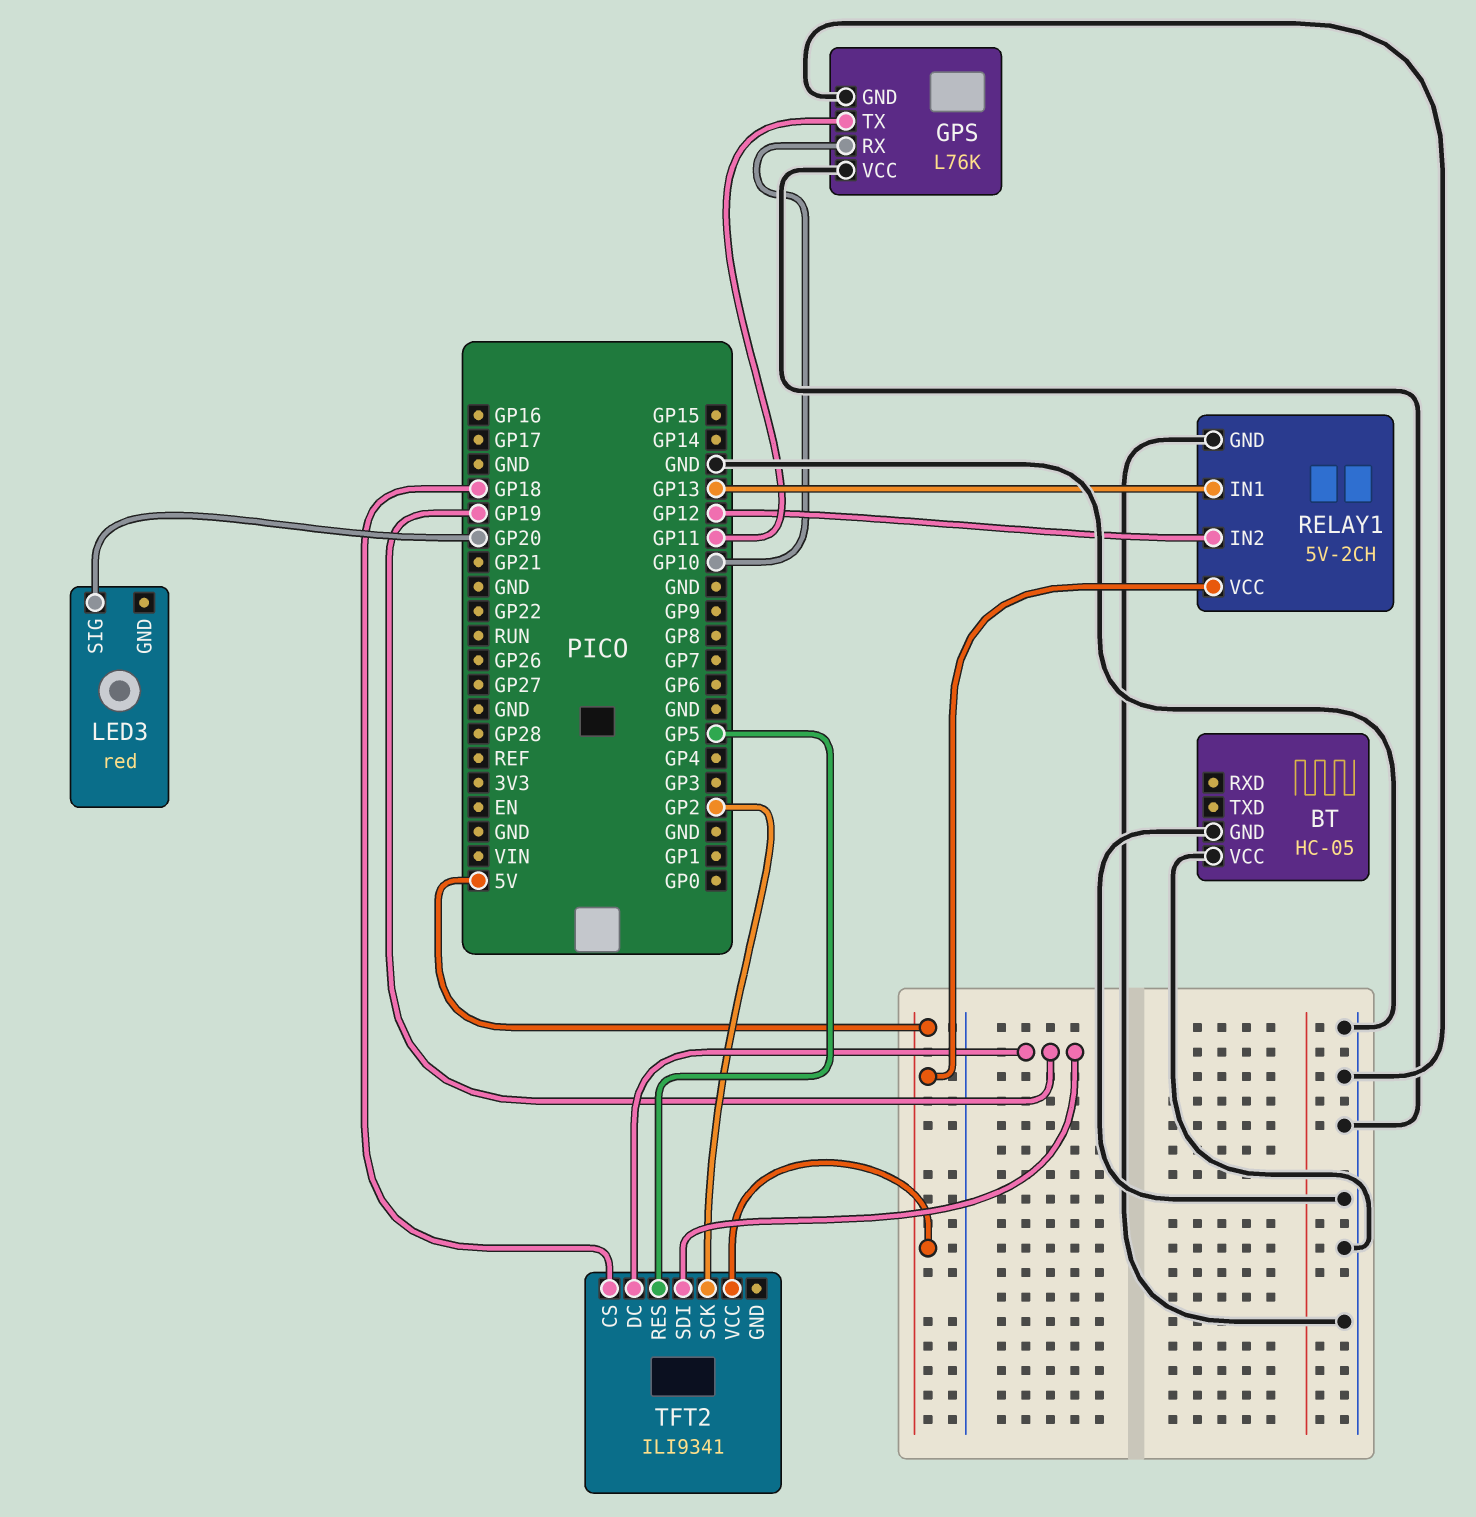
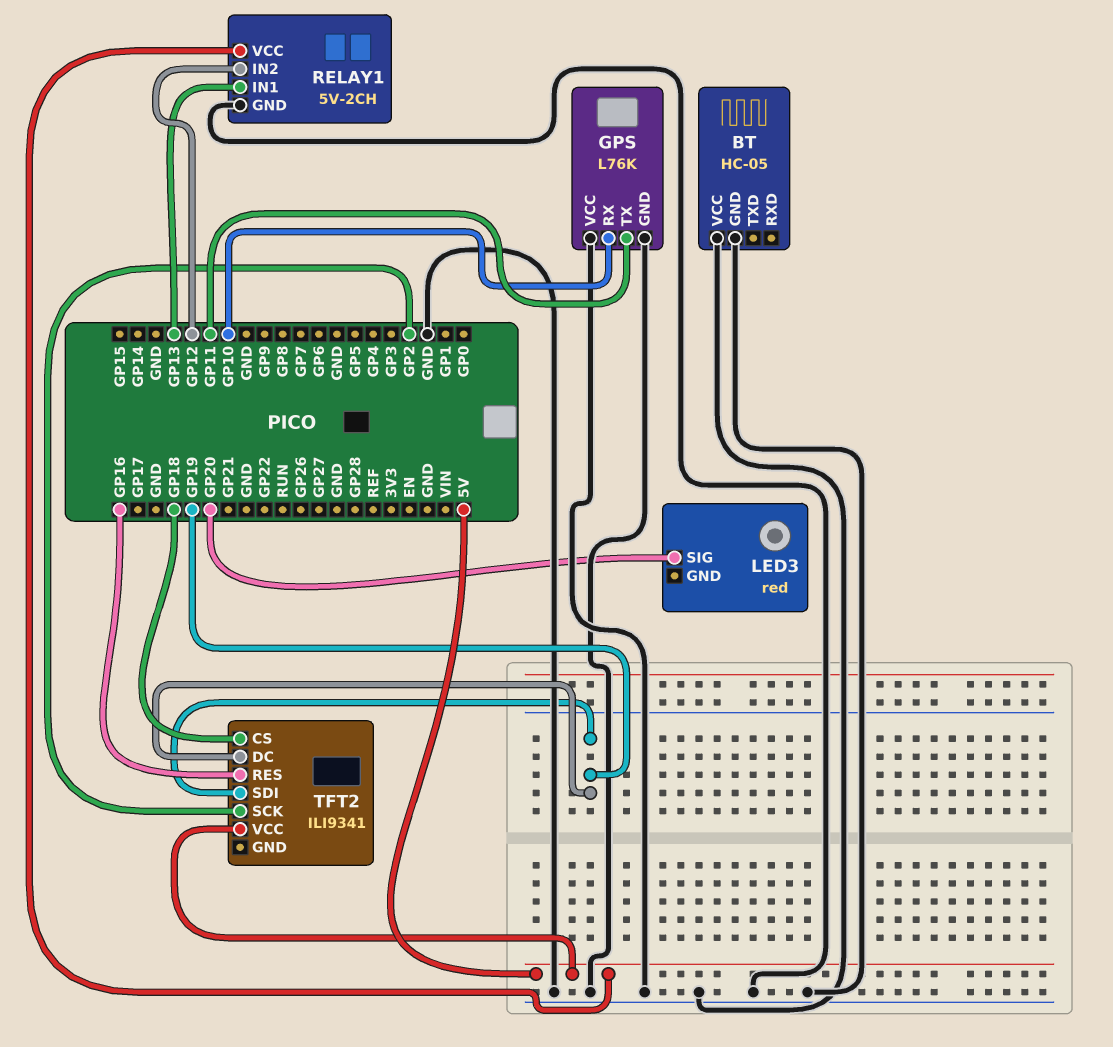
TFT2 pin RES: GP5 -> GP16

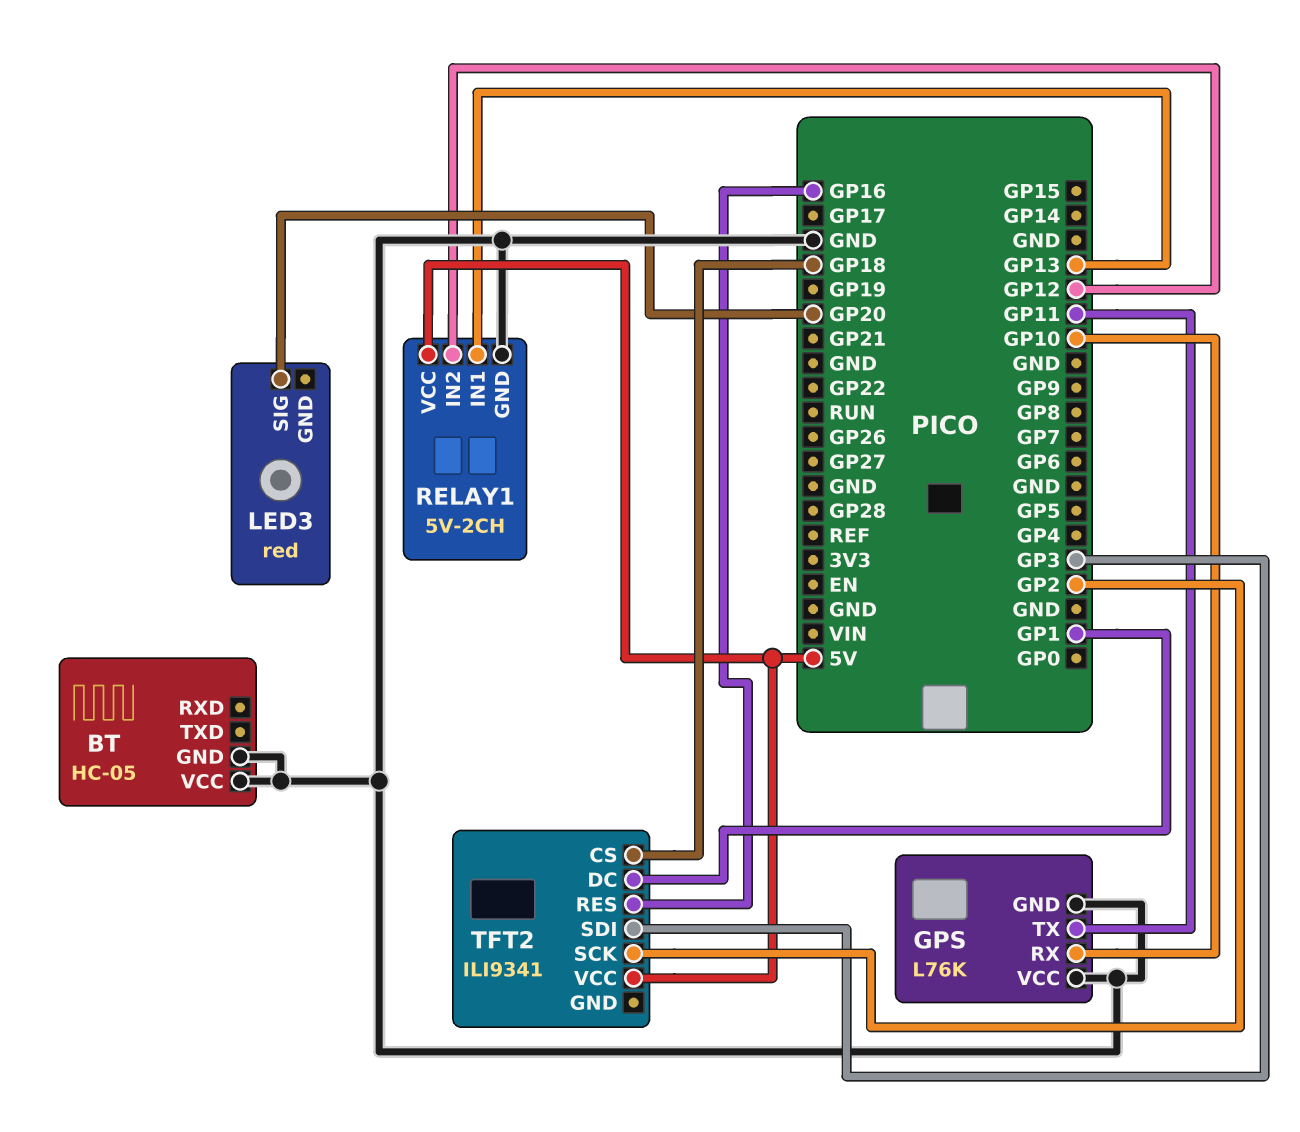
TFT2 pin DC: GP19 -> GP1
TFT2 pin SDI: GP19 -> GP3

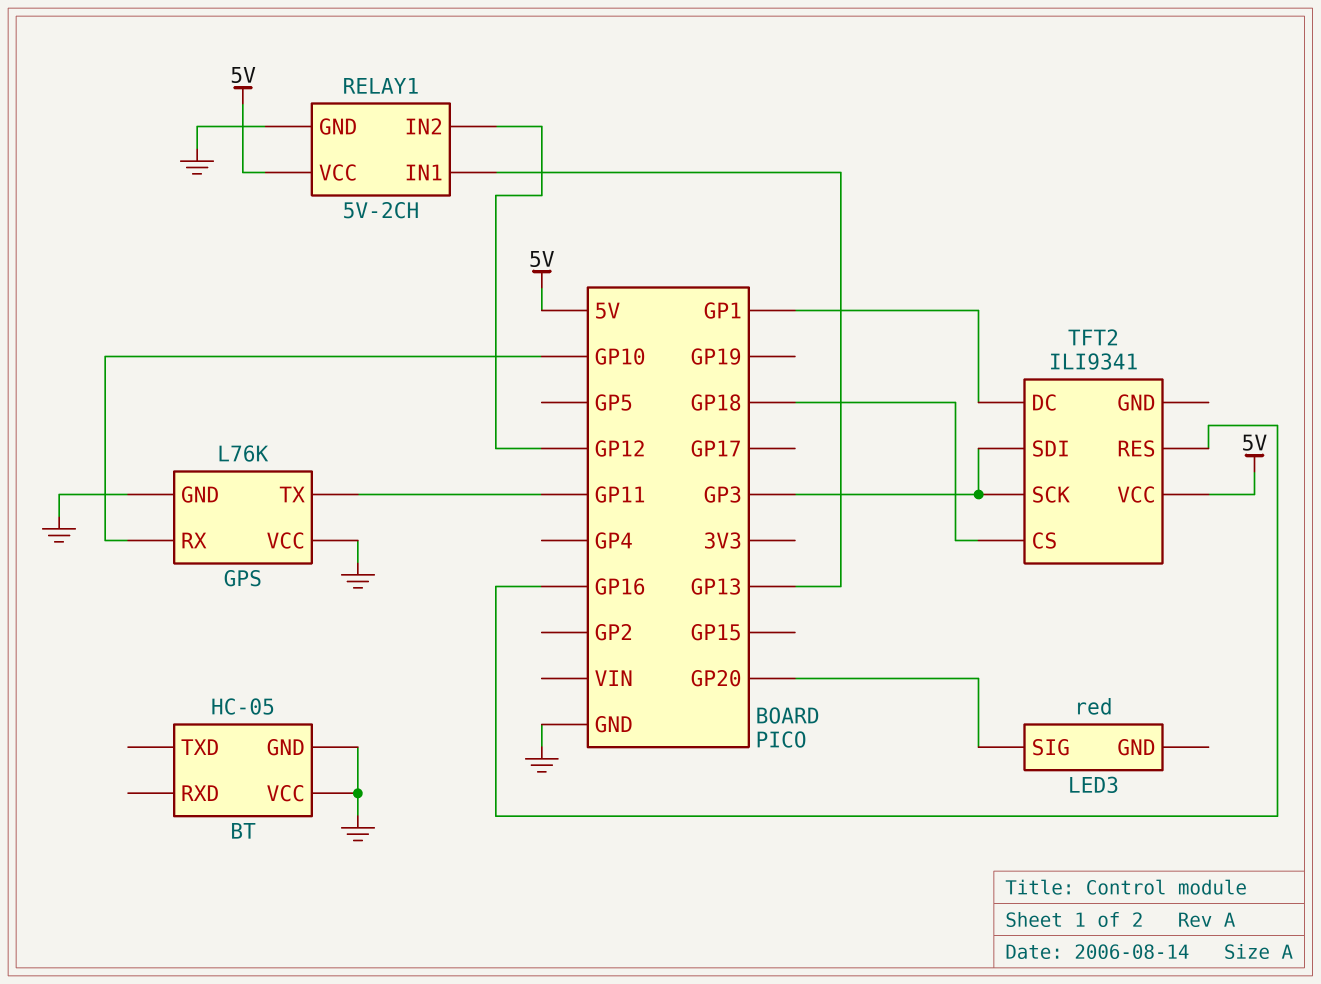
TFT2 pin SCK: GP2 -> GP3

